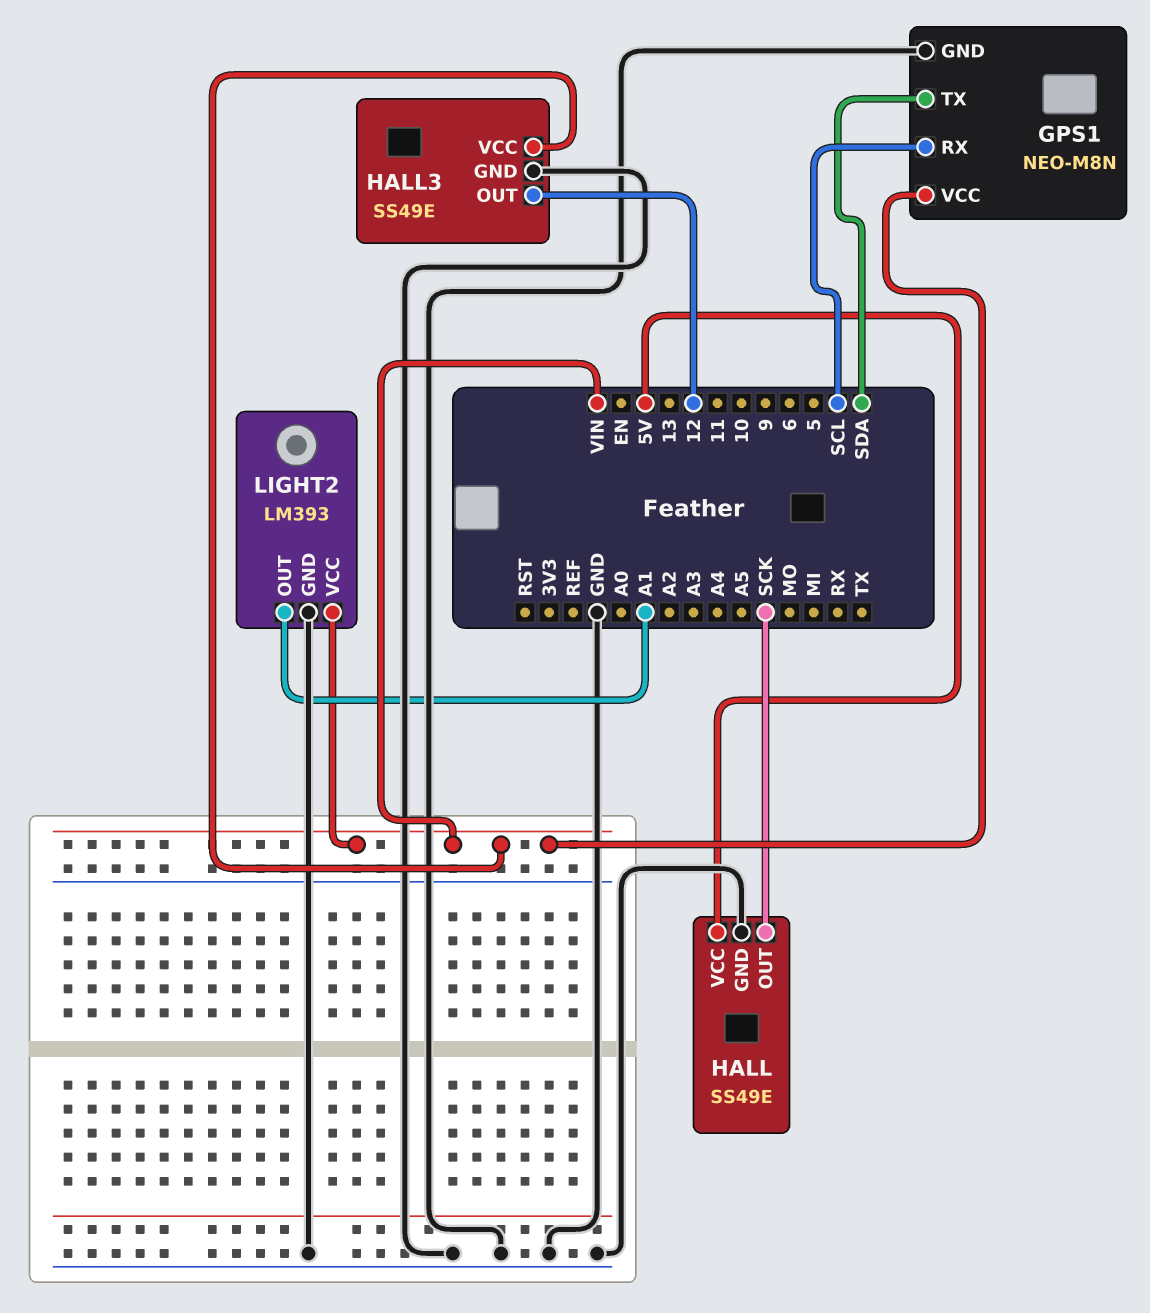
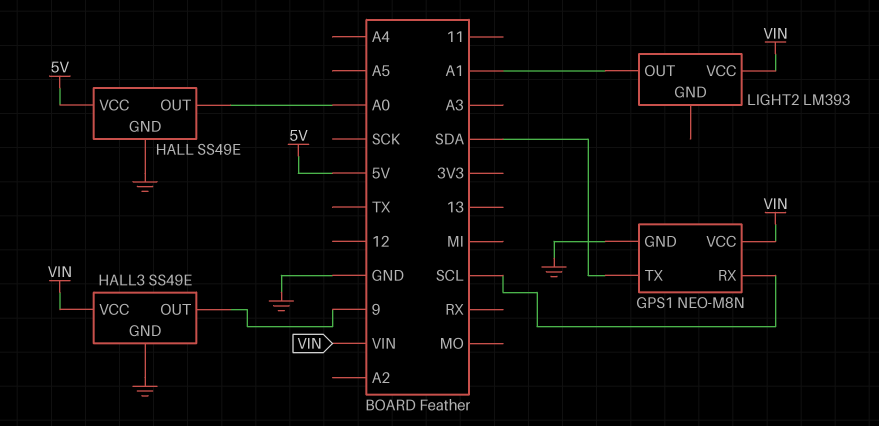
HALL pin OUT: SCK -> A0
HALL3 pin OUT: 12 -> 9
LIGHT2 pin GND: GND -> none

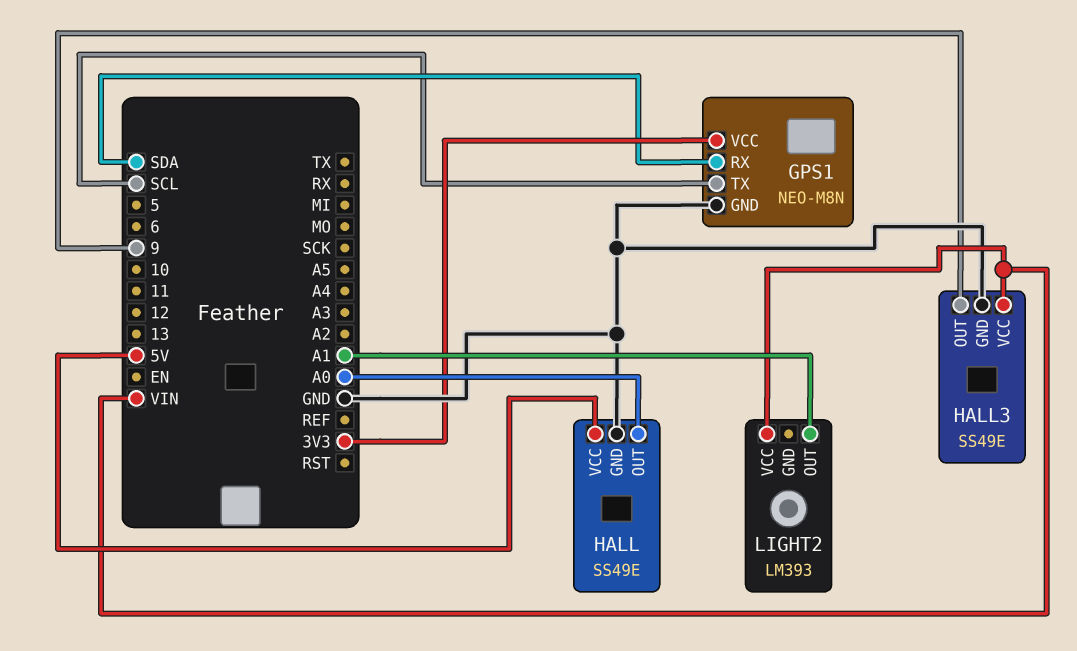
GPS1 pin RX: SCL -> SDA
GPS1 pin TX: SDA -> SCL
GPS1 pin VCC: VIN -> 3V3

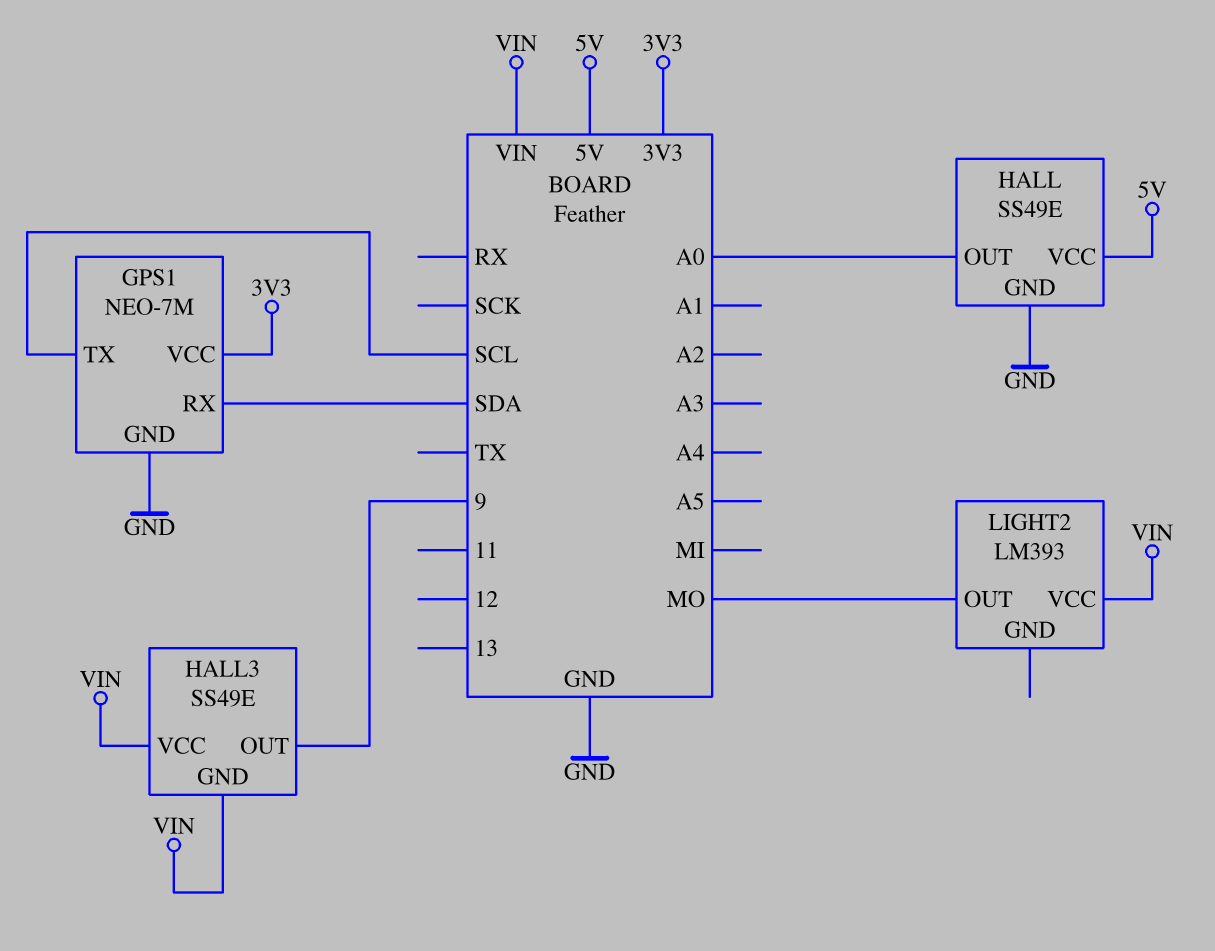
GPS1: NEO-M8N -> NEO-7M
HALL3 pin GND: GND -> VIN
LIGHT2 pin OUT: A1 -> MO

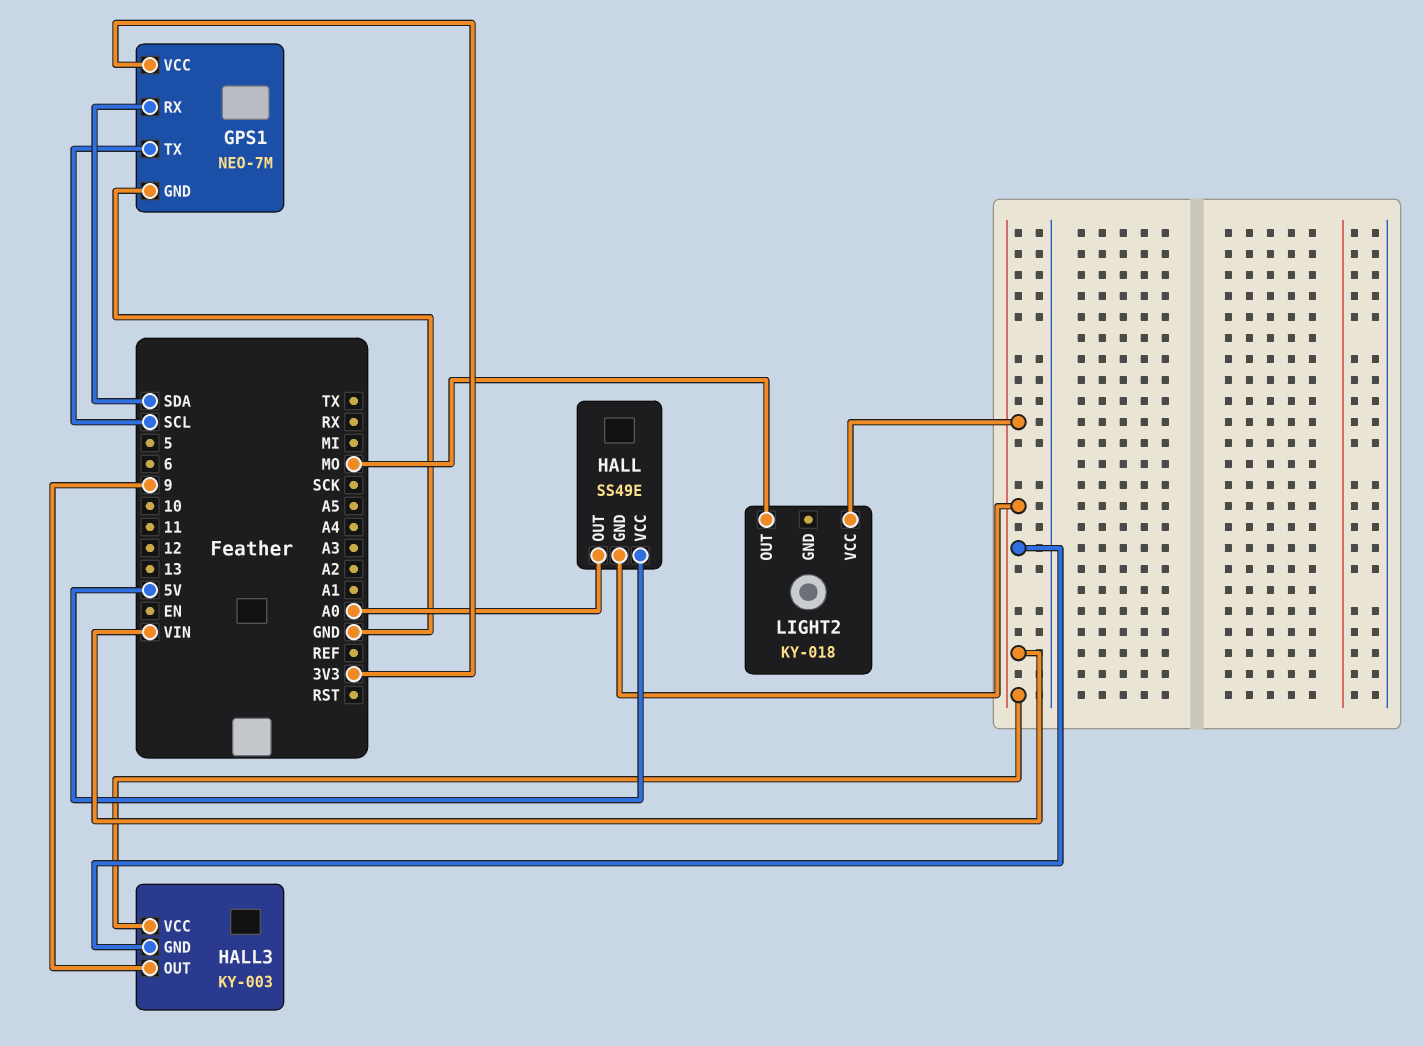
HALL pin GND: GND -> VIN
HALL3: SS49E -> KY-003
LIGHT2: LM393 -> KY-018

